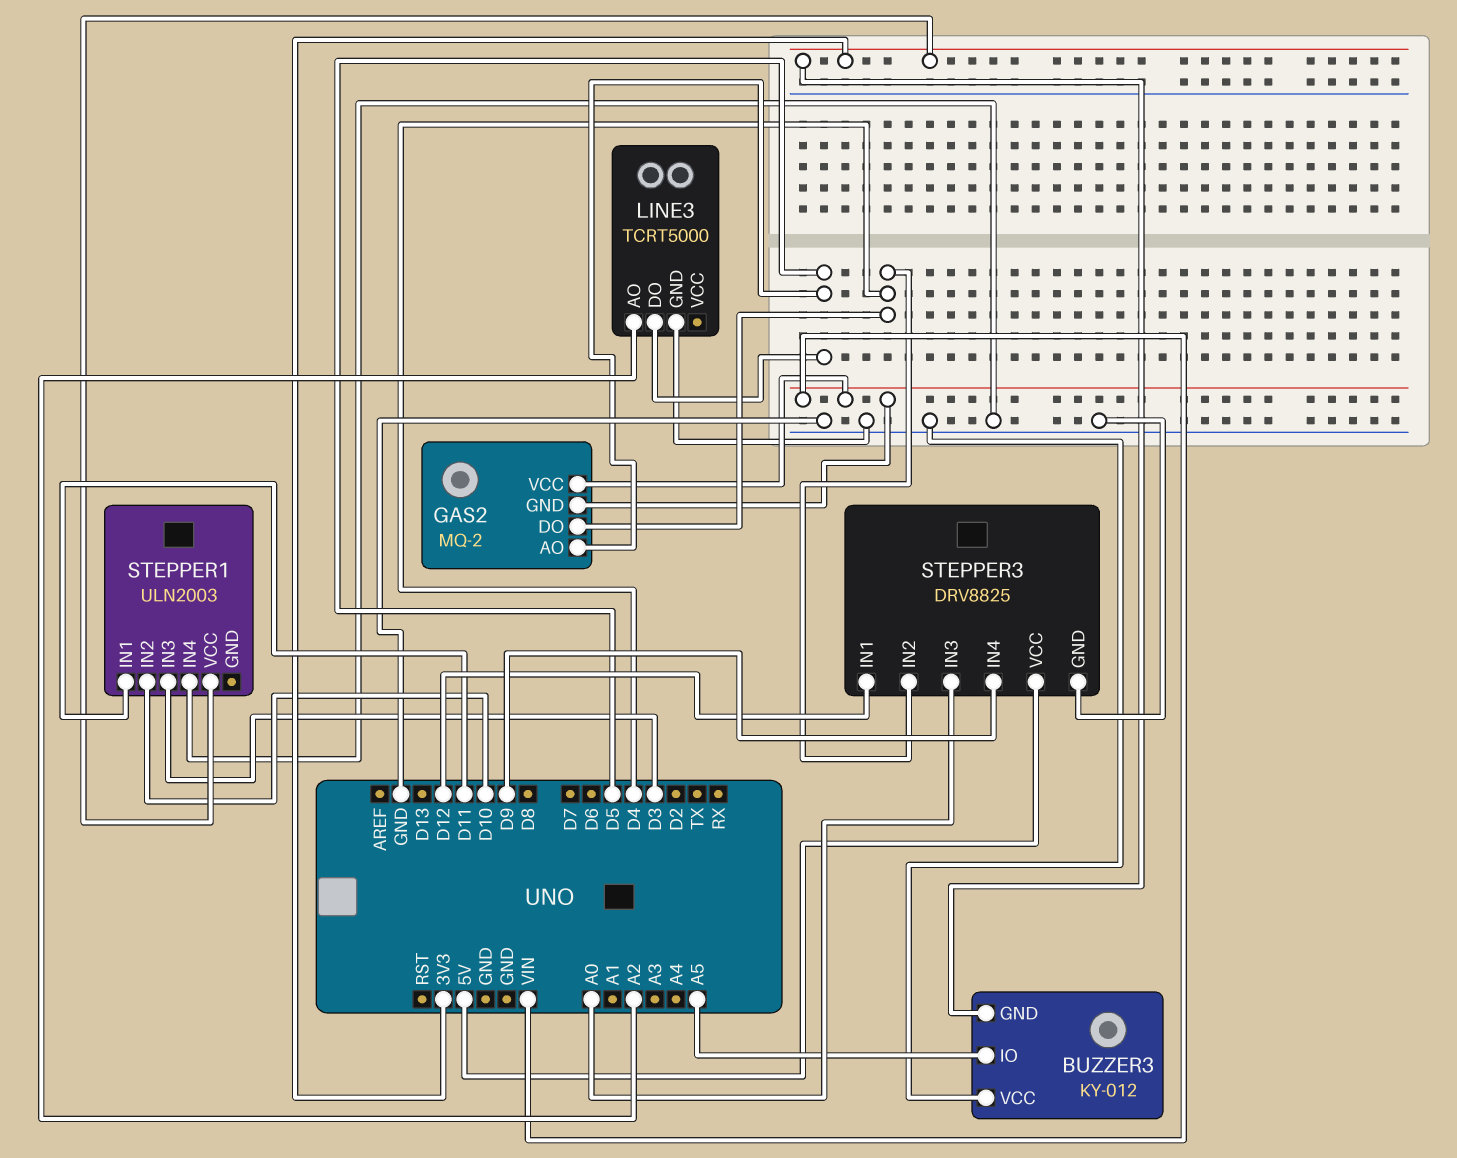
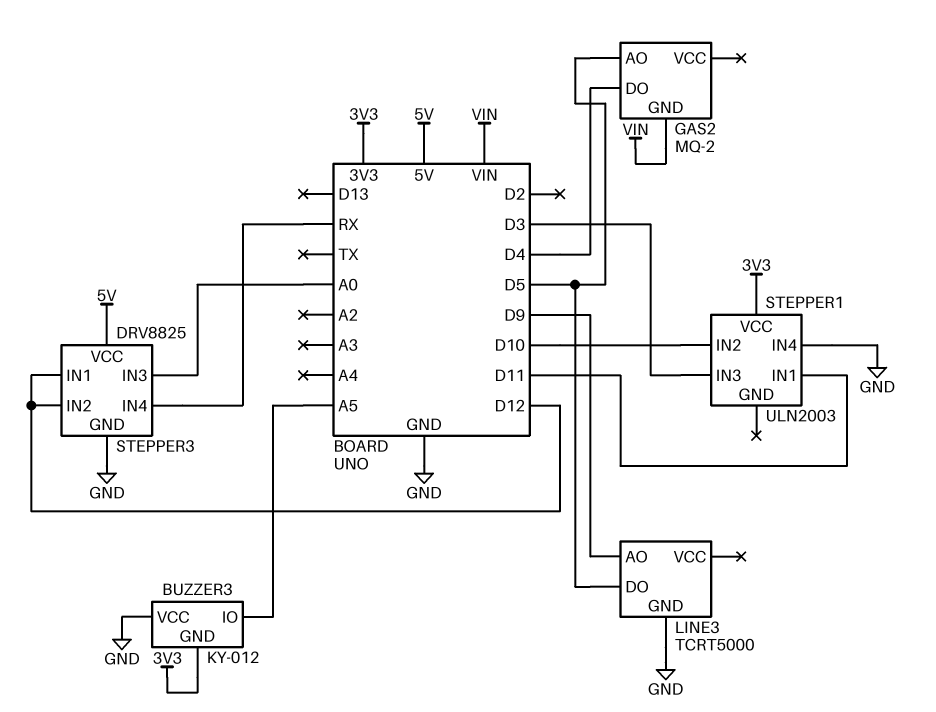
GAS2 pin VCC: VIN -> none
LINE3 pin AO: A2 -> D9
STEPPER3 pin IN2: D4 -> D12
STEPPER3 pin IN4: D9 -> RX

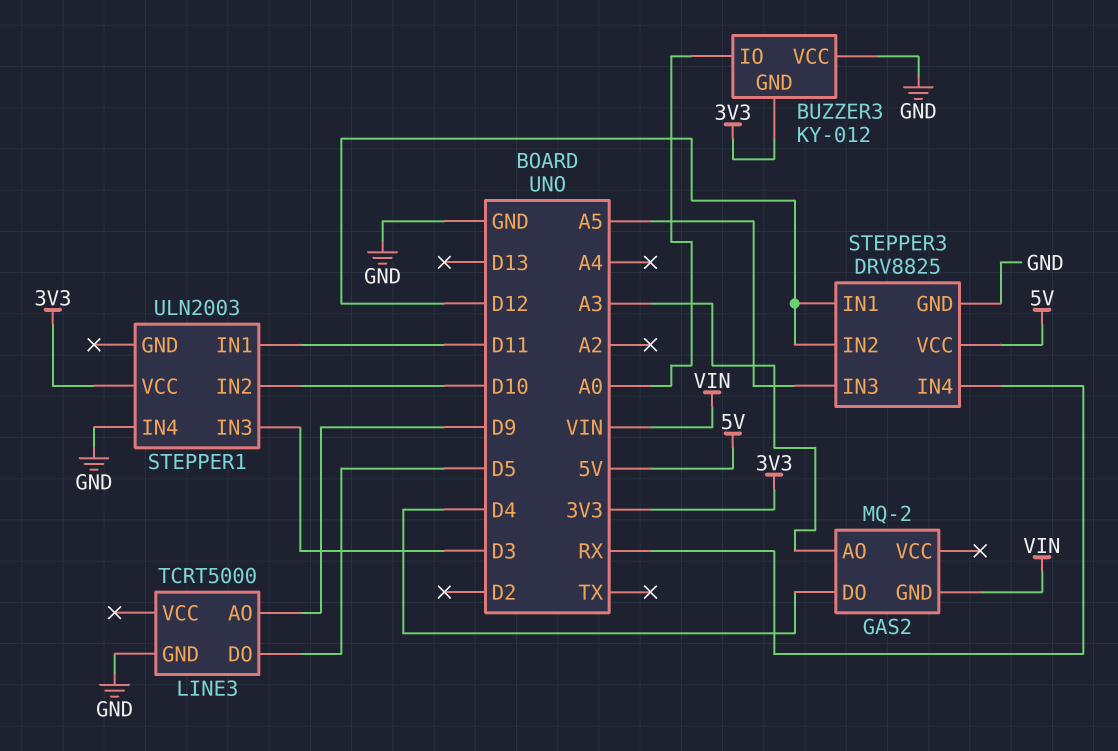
BUZZER3 pin IO: A5 -> A0
GAS2 pin AO: D5 -> A3
STEPPER3 pin IN3: A0 -> A5

